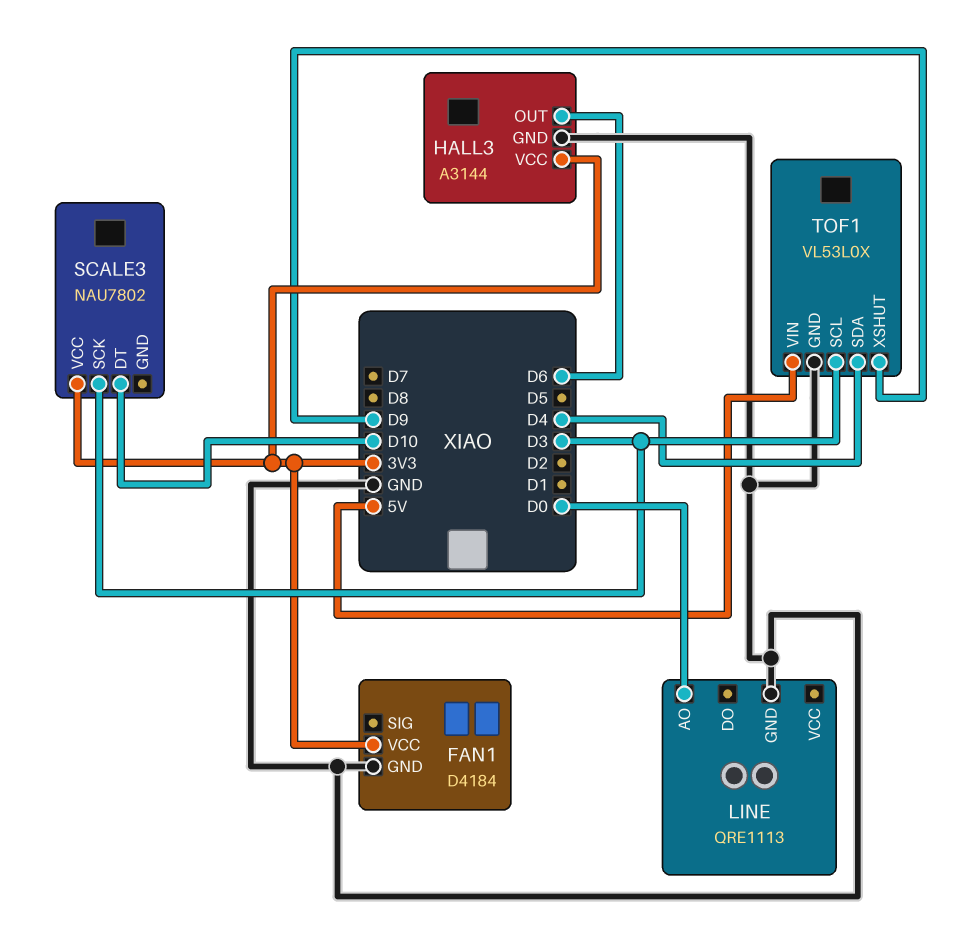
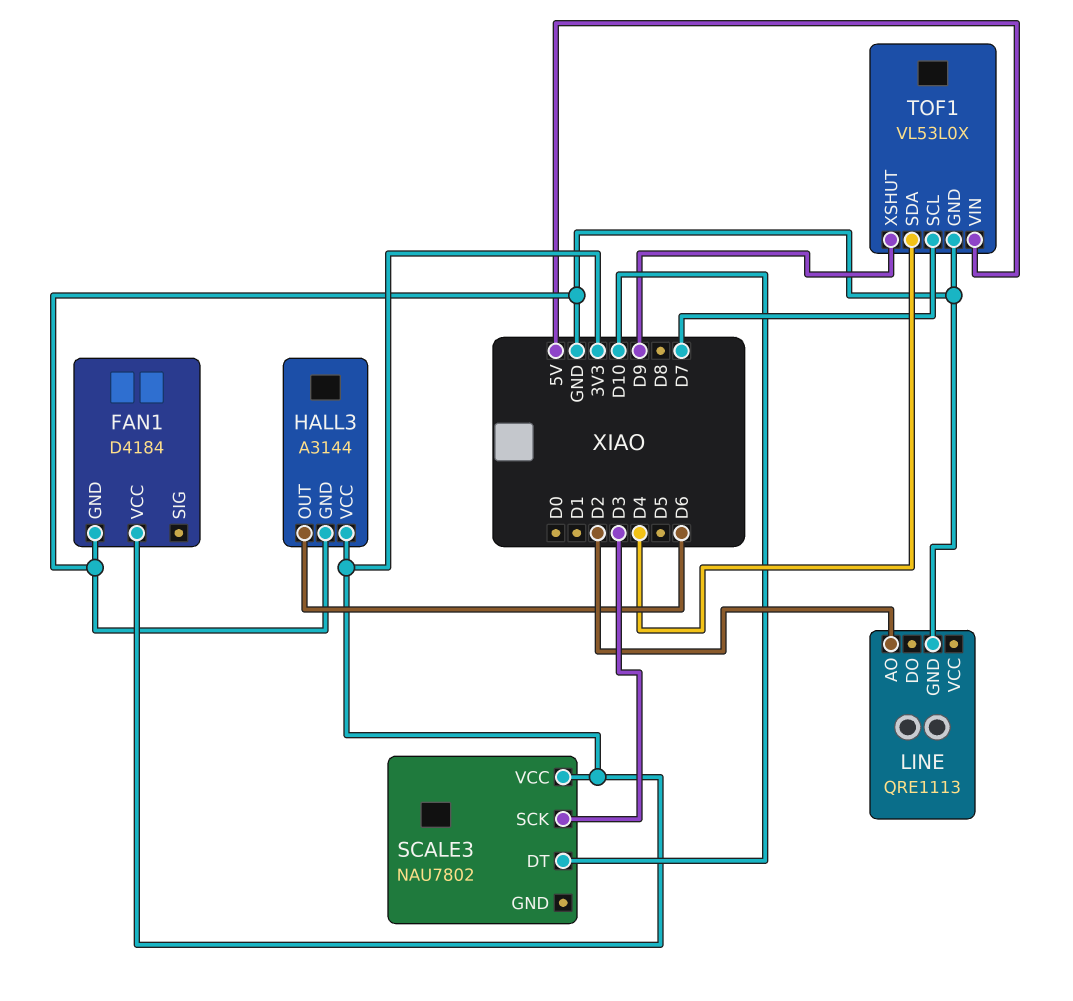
LINE pin AO: D0 -> D2
TOF1 pin SCL: D3 -> D7

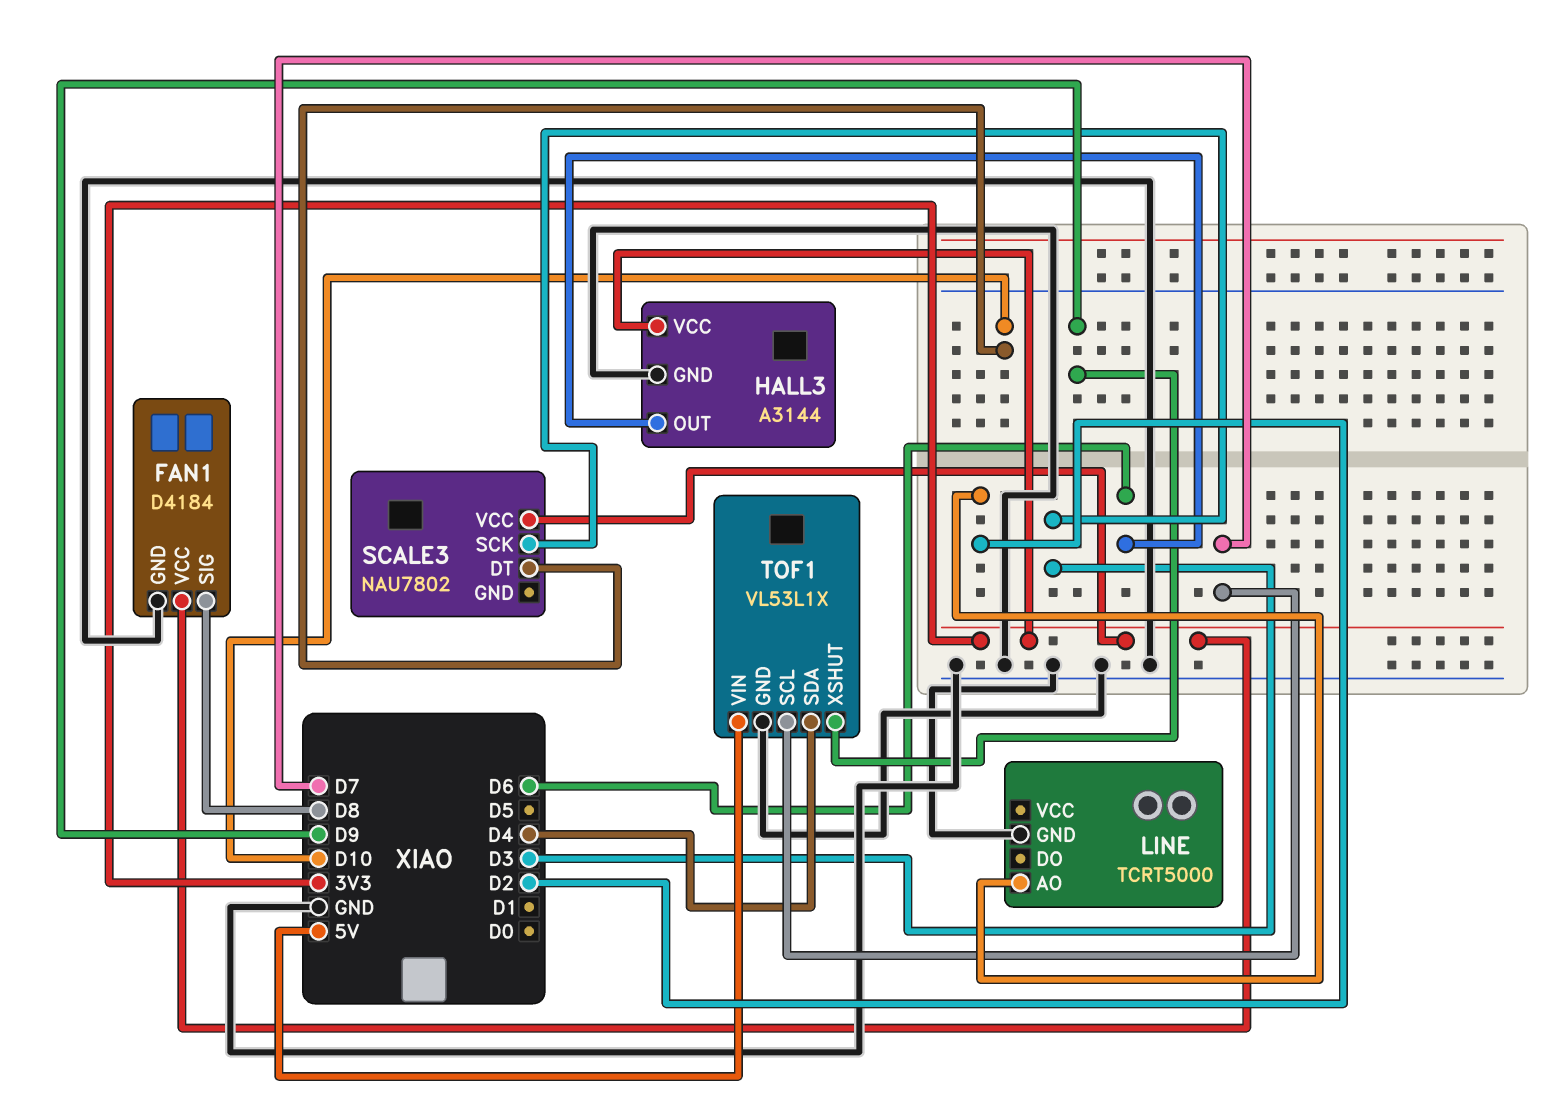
FAN1 pin SIG: none -> D8
LINE: QRE1113 -> TCRT5000
TOF1: VL53L0X -> VL53L1X

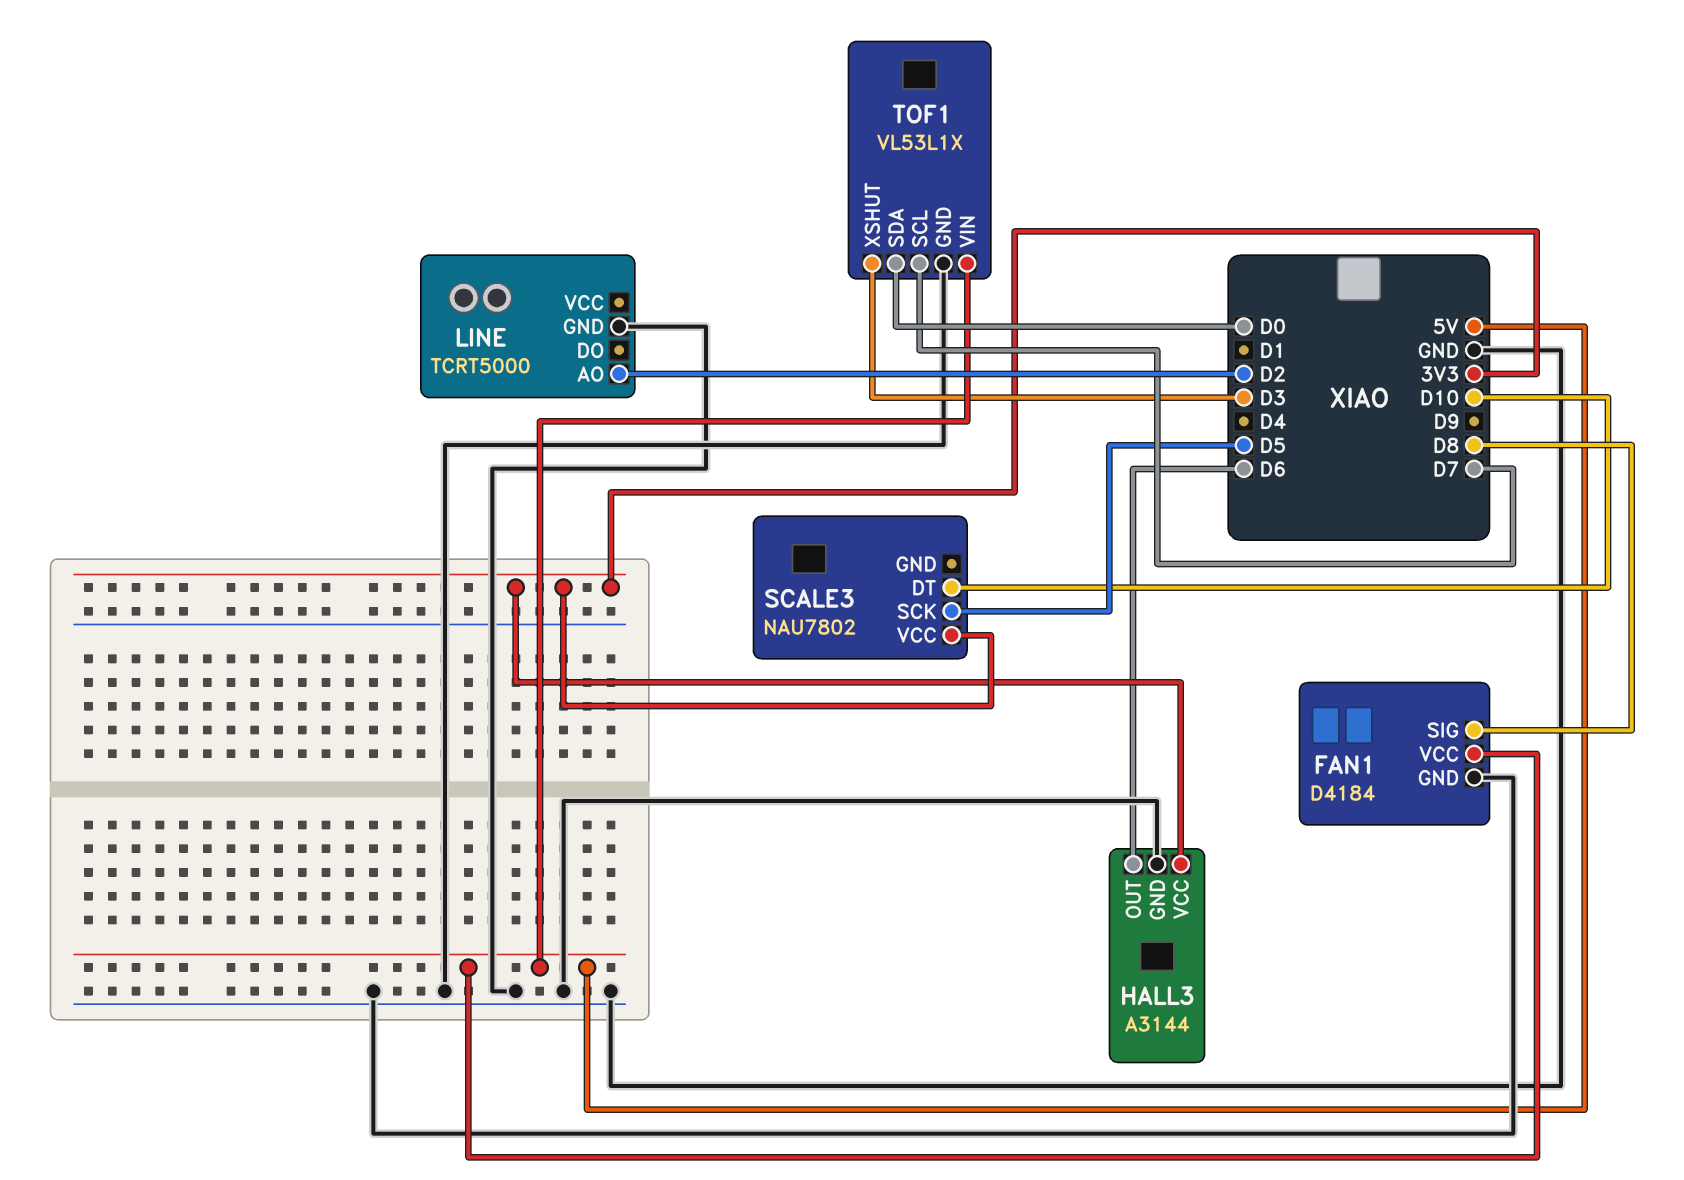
FAN1 pin VCC: 3V3 -> 5V
SCALE3 pin SCK: D3 -> D5
TOF1 pin SDA: D4 -> D0
TOF1 pin XSHUT: D9 -> D3

